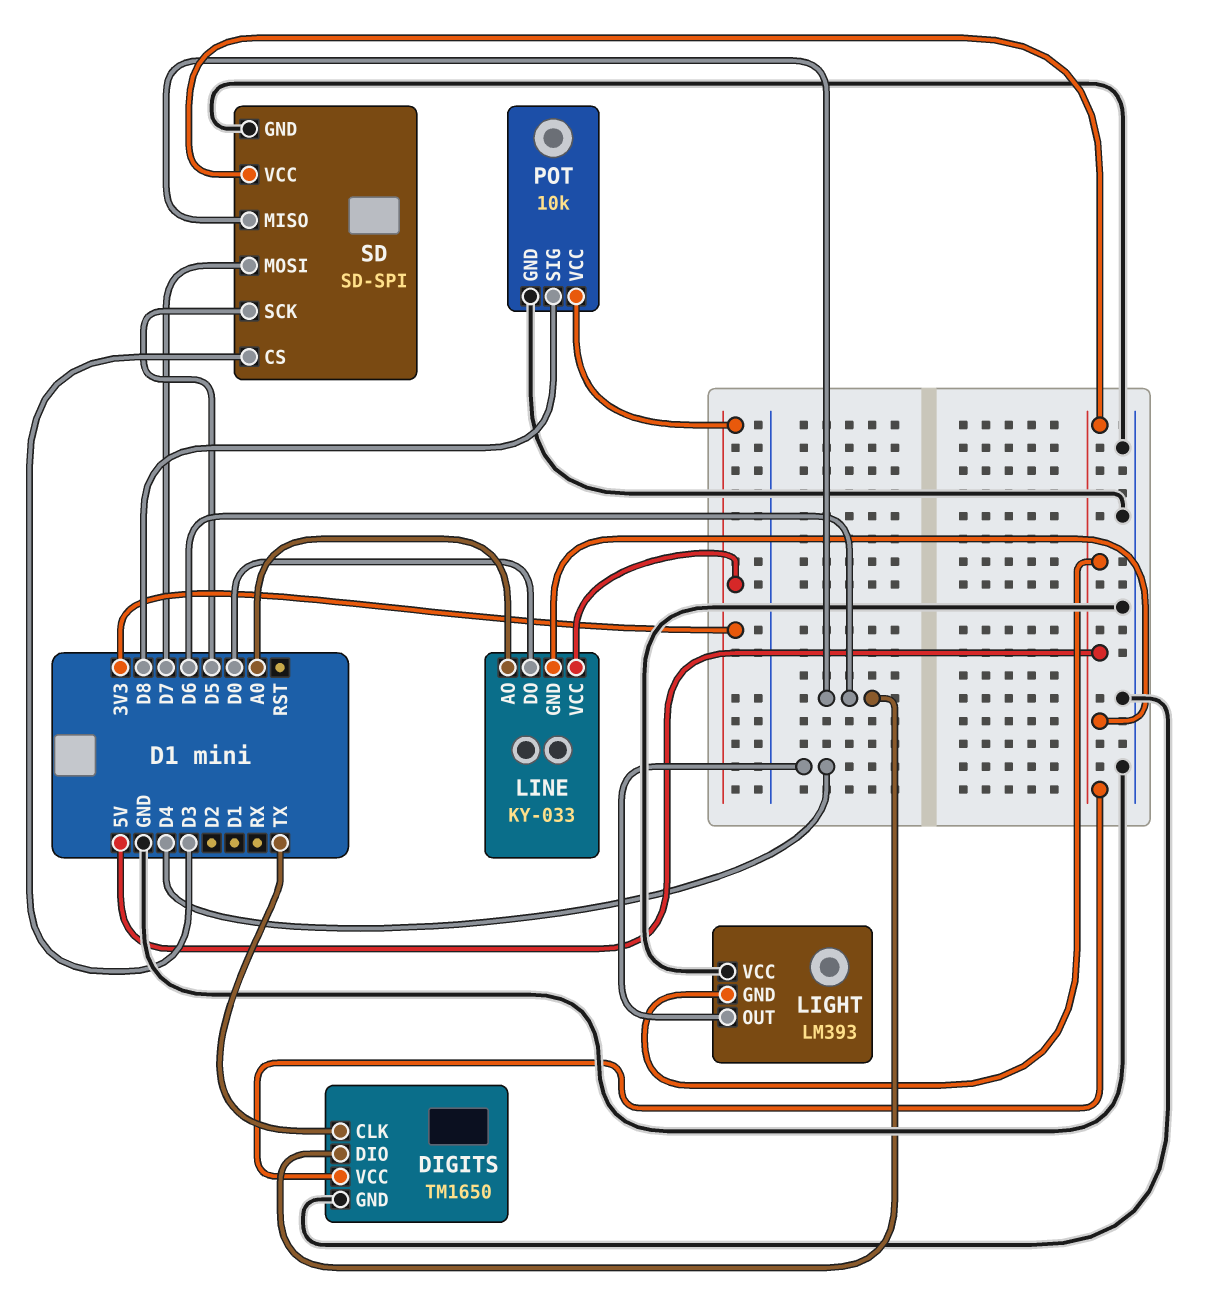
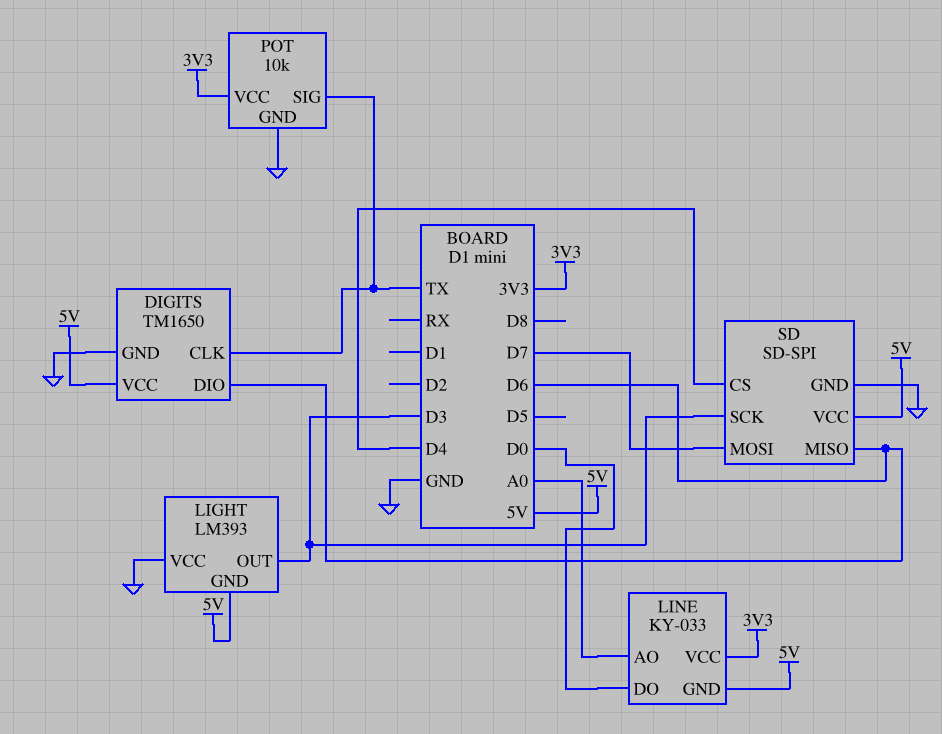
LIGHT pin OUT: D4 -> D3
POT pin SIG: D8 -> TX
SD pin CS: D3 -> D4
SD pin SCK: D5 -> D3

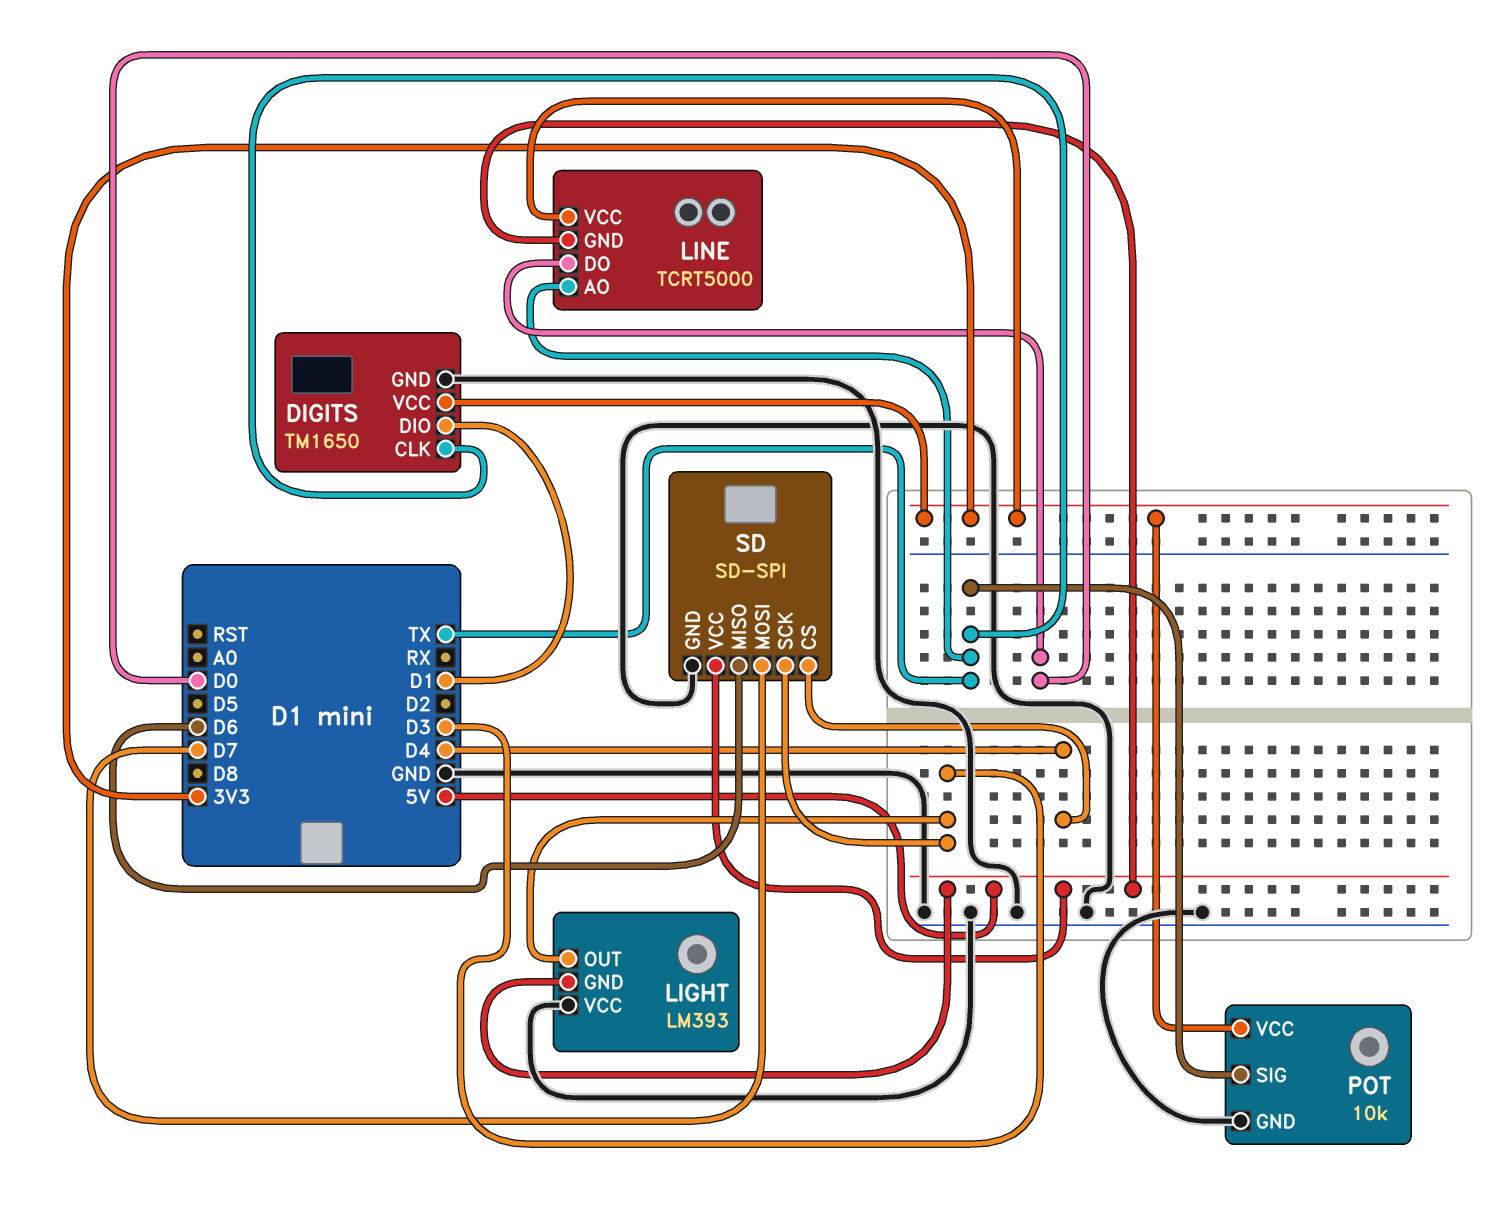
DIGITS pin DIO: D6 -> D1
DIGITS pin VCC: 5V -> 3V3
LINE: KY-033 -> TCRT5000
LINE pin AO: A0 -> TX

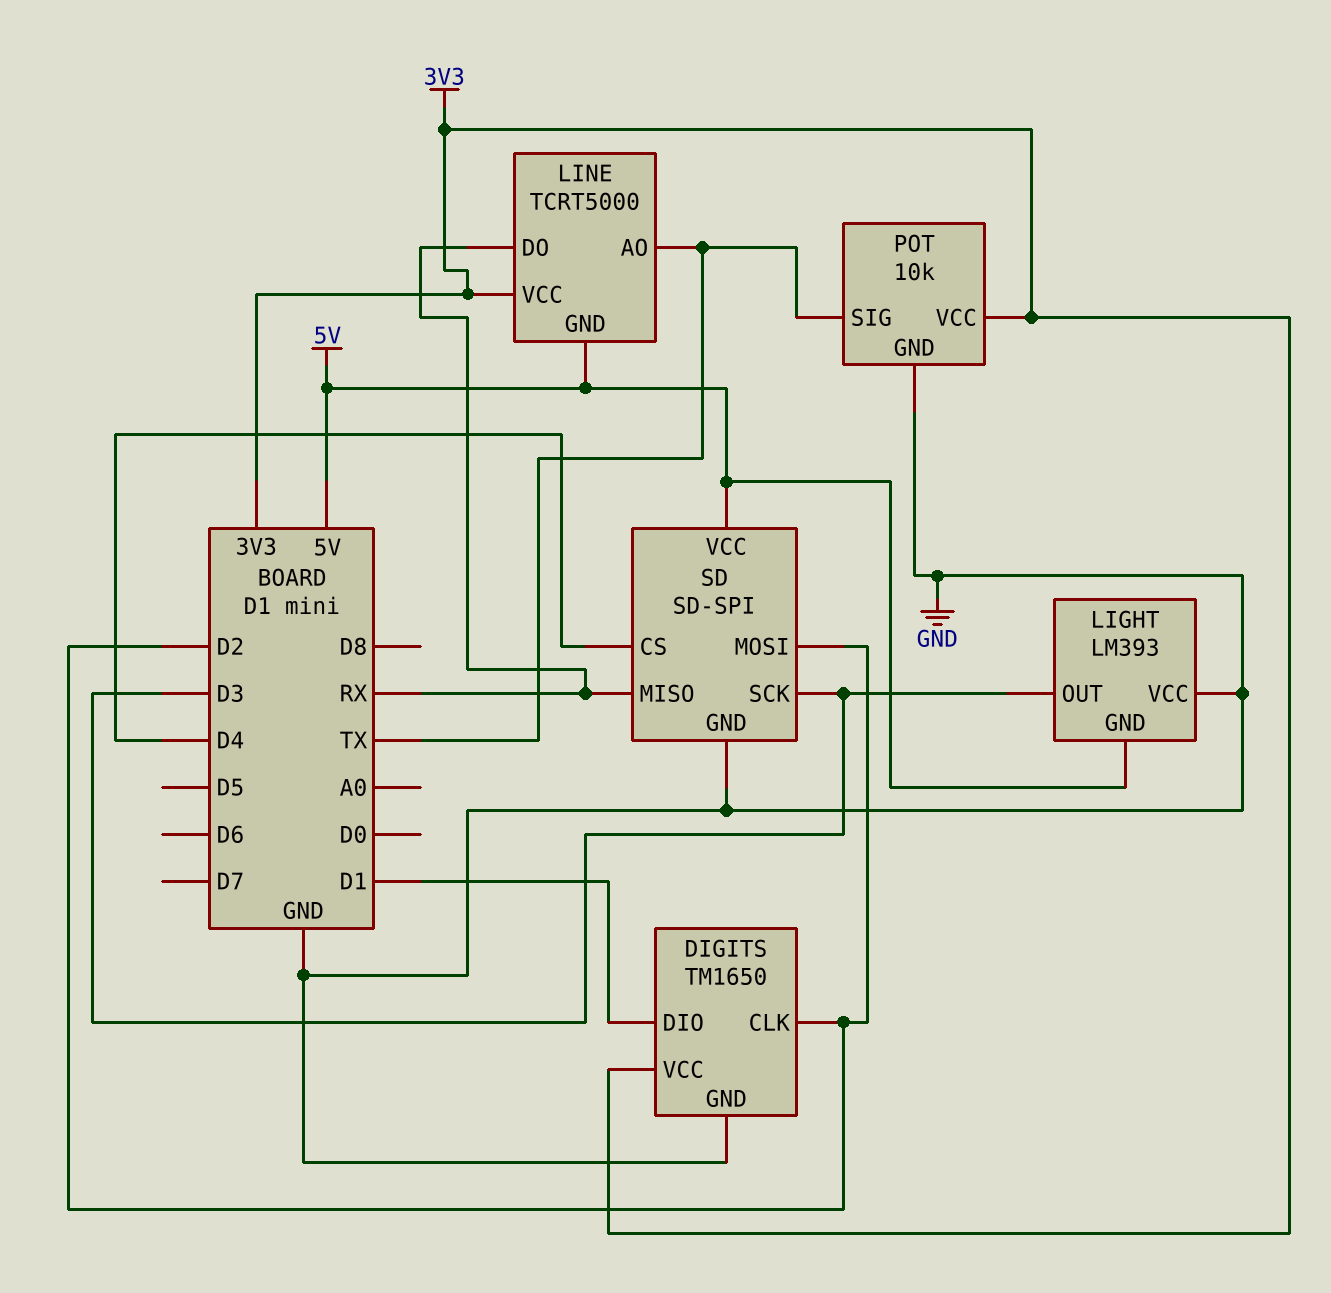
DIGITS pin CLK: TX -> D2
LINE pin DO: D0 -> RX
SD pin MISO: D6 -> RX
SD pin MOSI: D7 -> D2

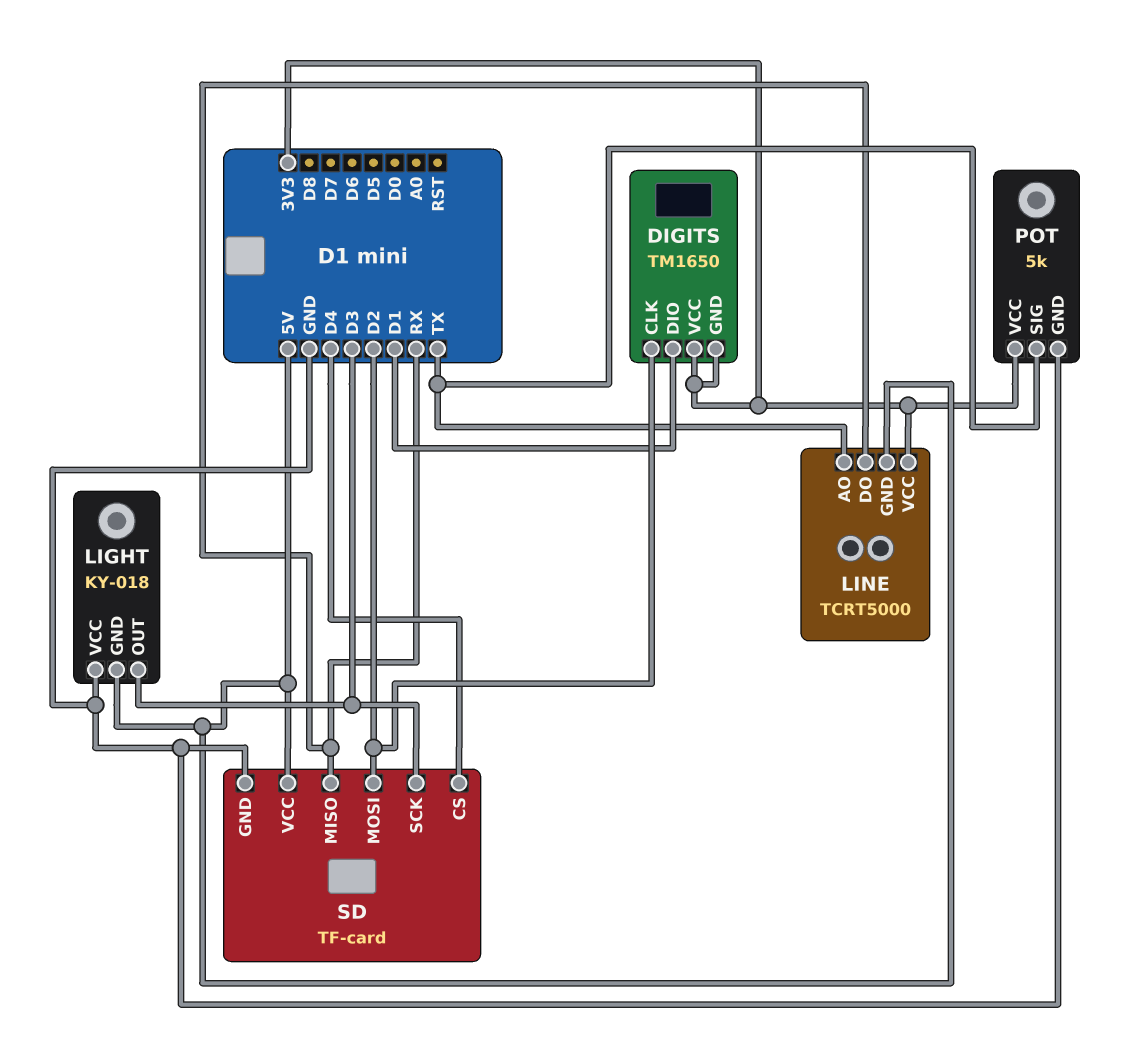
DIGITS pin GND: GND -> 3V3
LIGHT: LM393 -> KY-018
POT: 10k -> 5k
SD: SD-SPI -> TF-card

